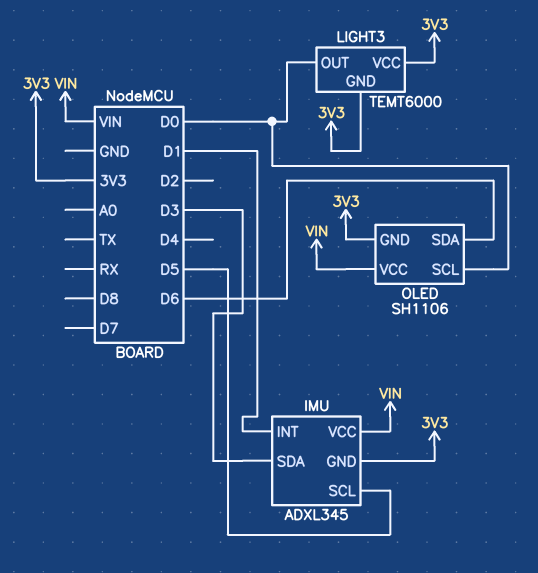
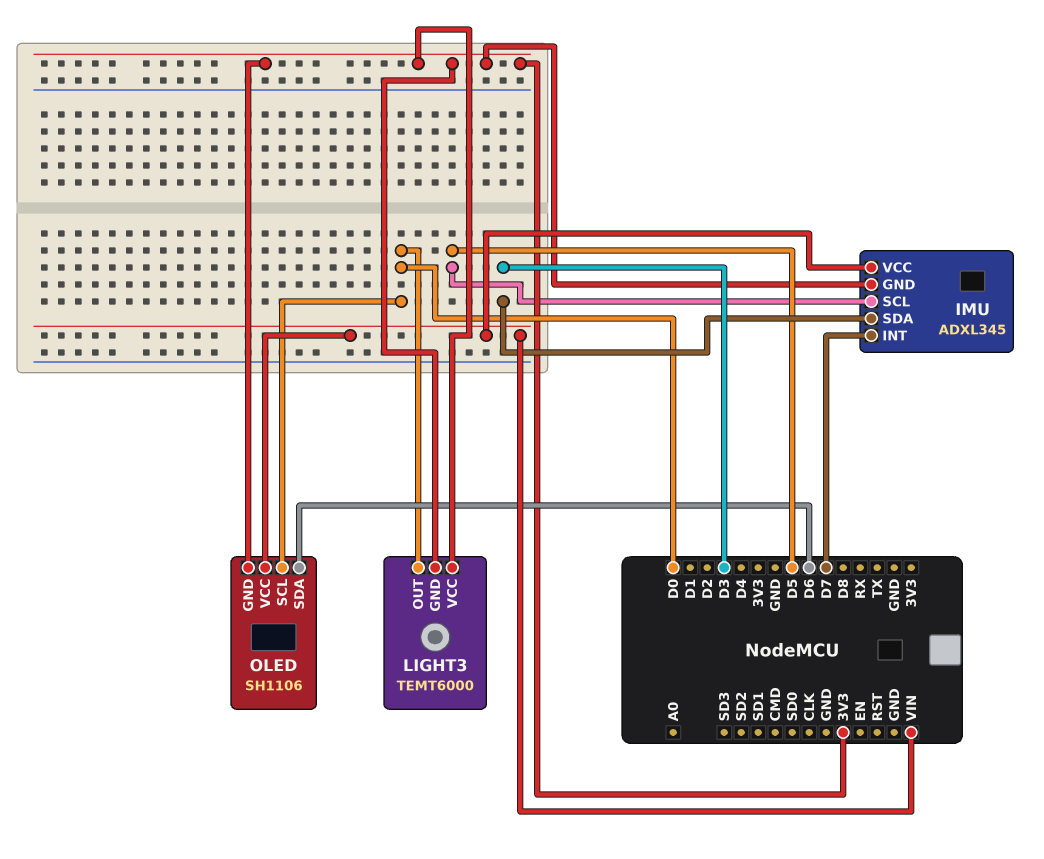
IMU pin INT: D1 -> D7

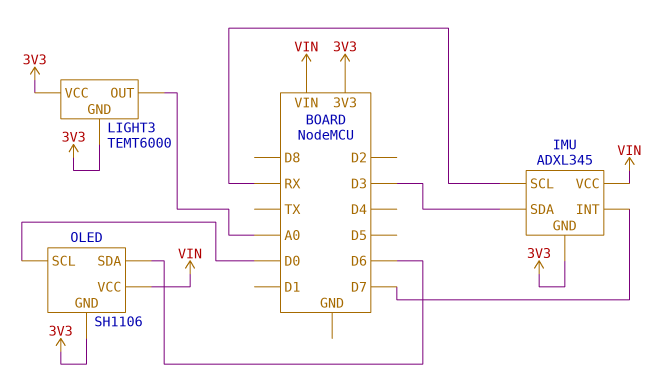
IMU pin SCL: D5 -> RX
LIGHT3 pin OUT: D0 -> A0

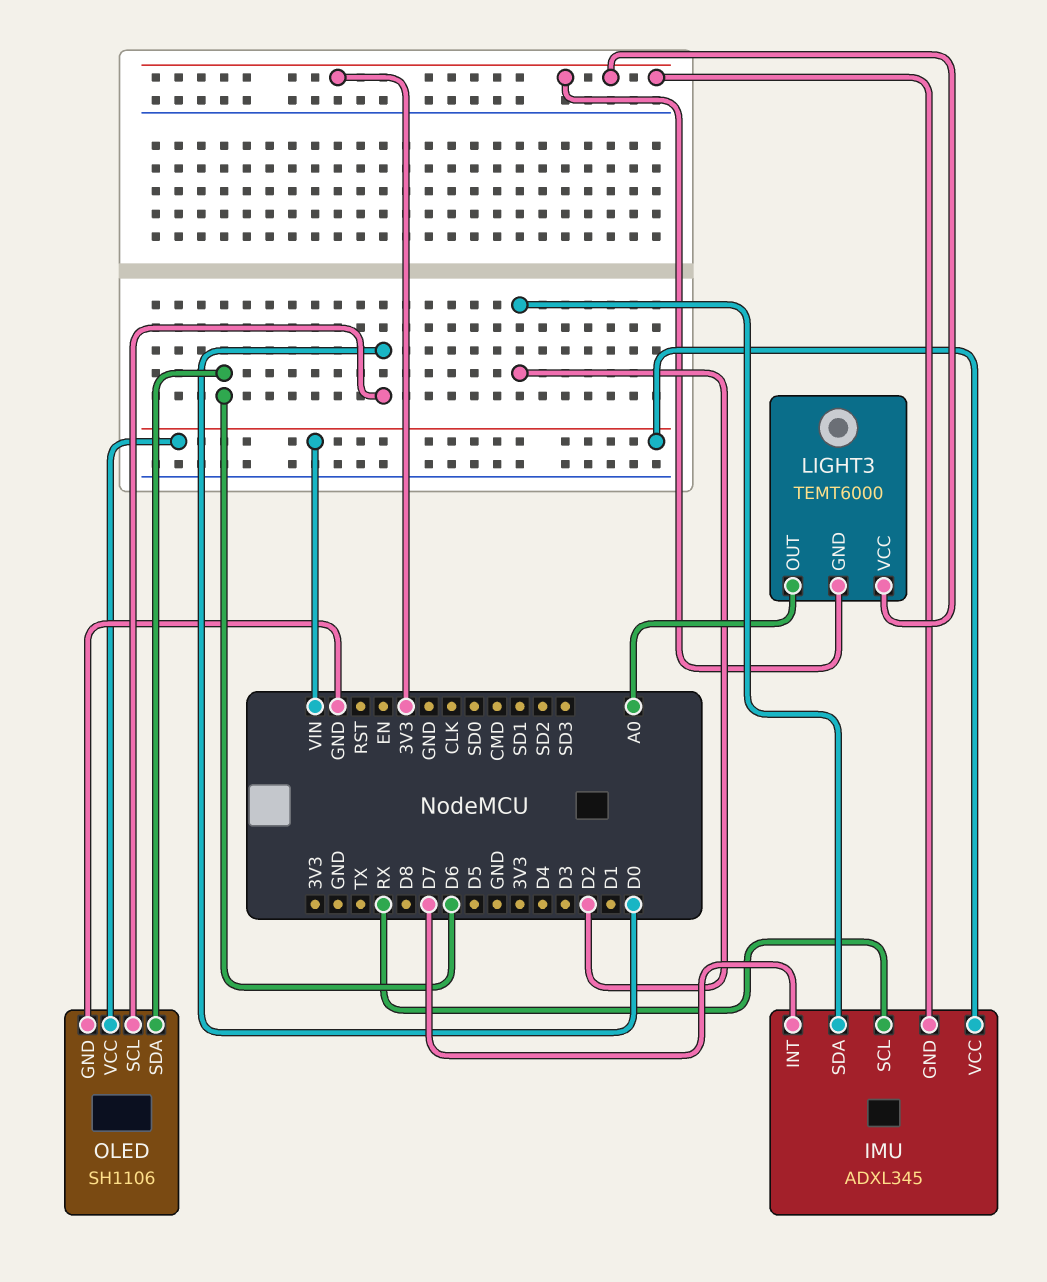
IMU pin SDA: D3 -> D2
OLED pin GND: 3V3 -> GND

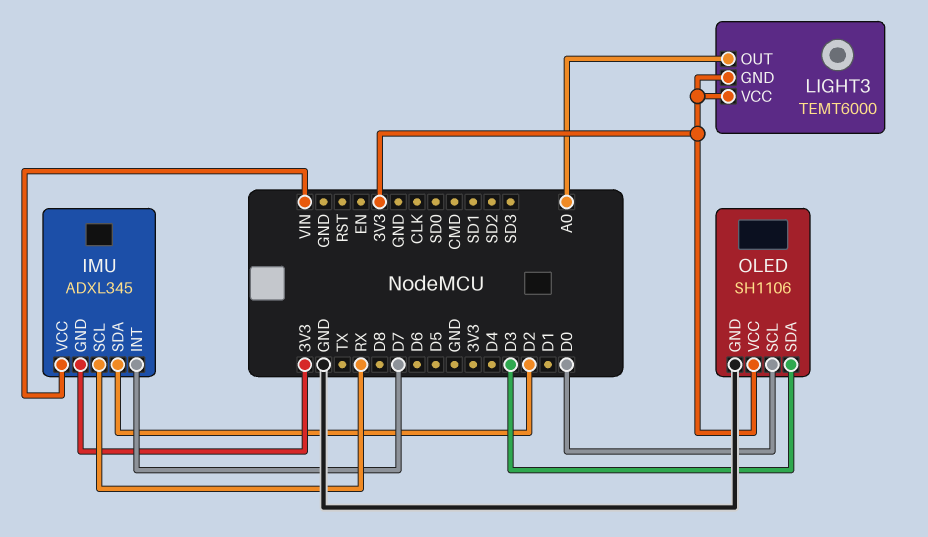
OLED pin SDA: D6 -> D3
OLED pin VCC: VIN -> 3V3

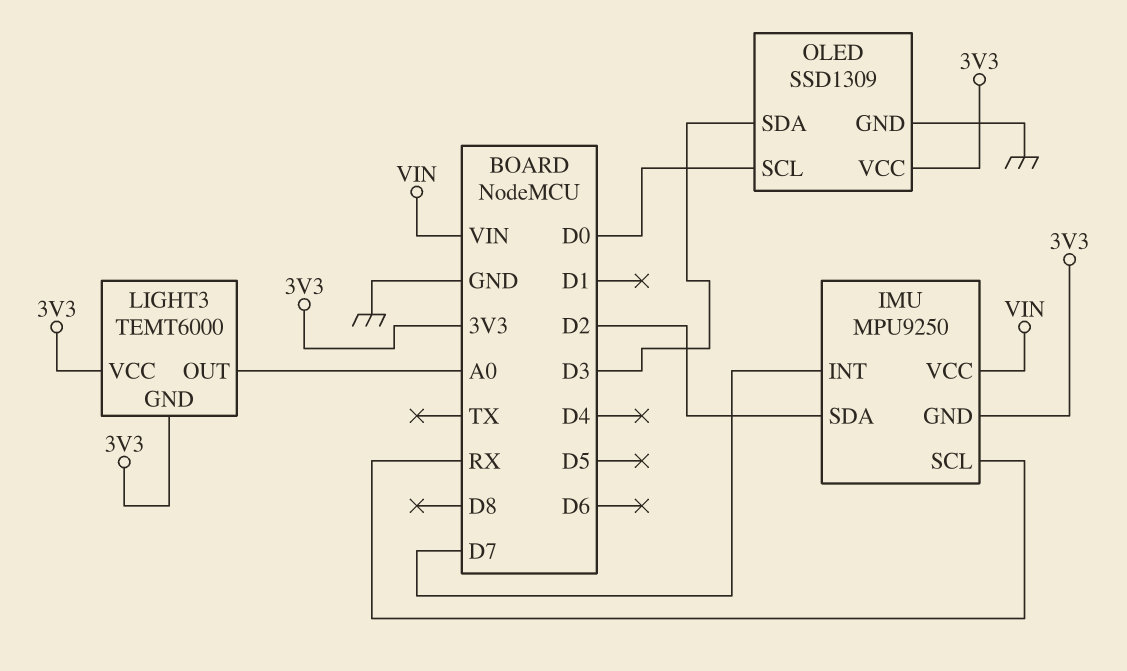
IMU: ADXL345 -> MPU9250
OLED: SH1106 -> SSD1309

